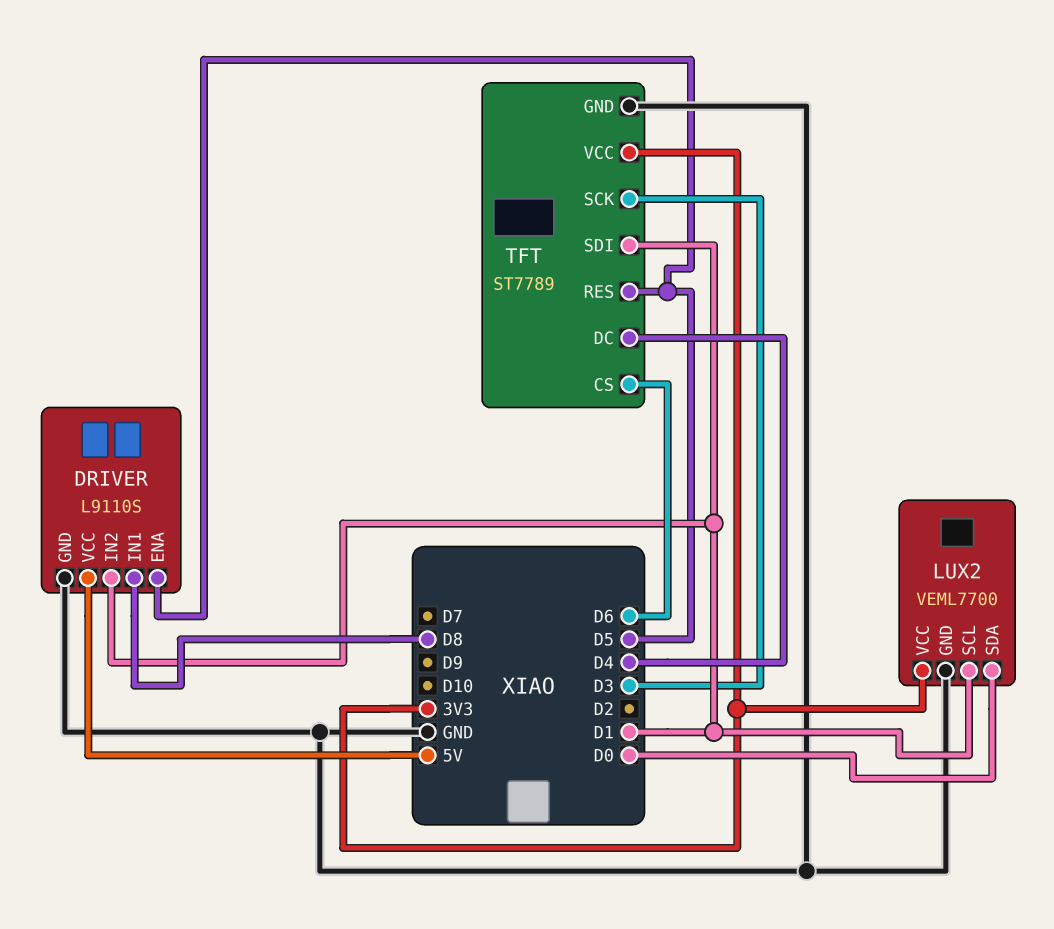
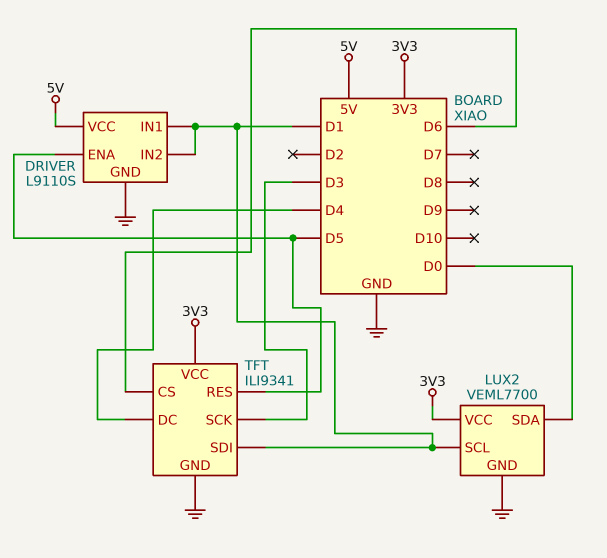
DRIVER pin IN1: D8 -> D1
TFT: ST7789 -> ILI9341

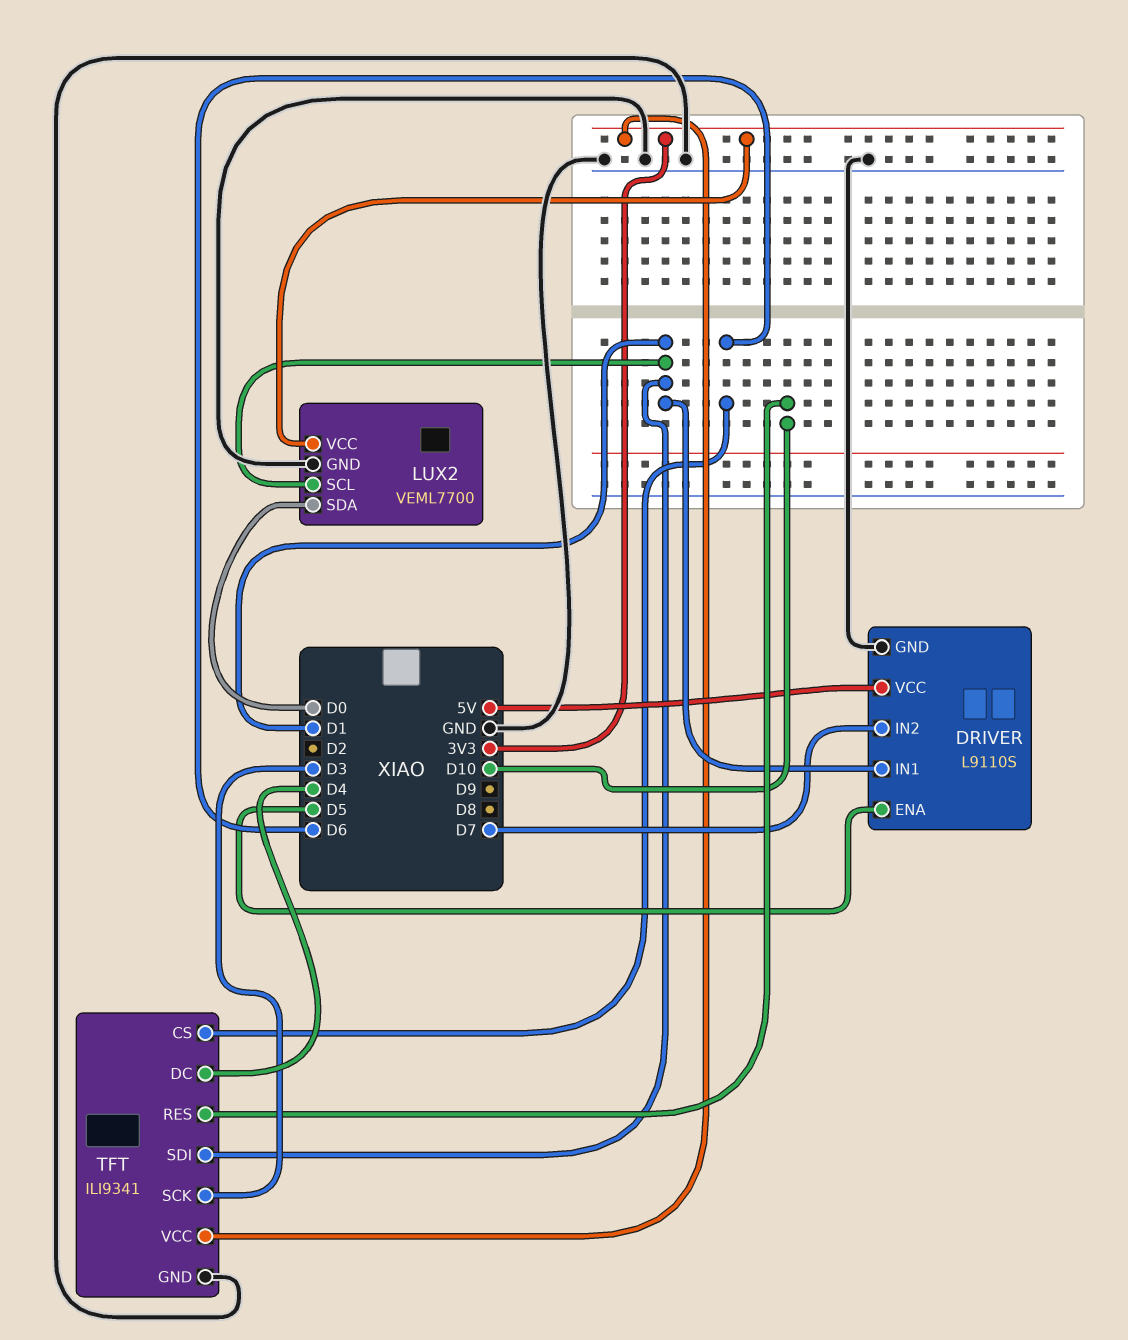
DRIVER pin IN2: D1 -> D7
TFT pin RES: D5 -> D10

